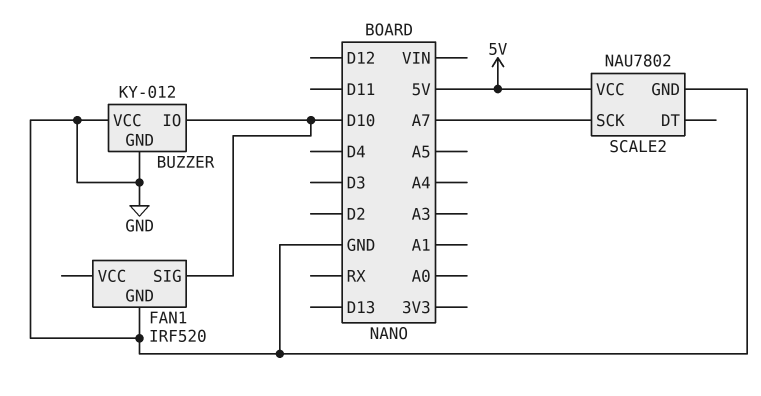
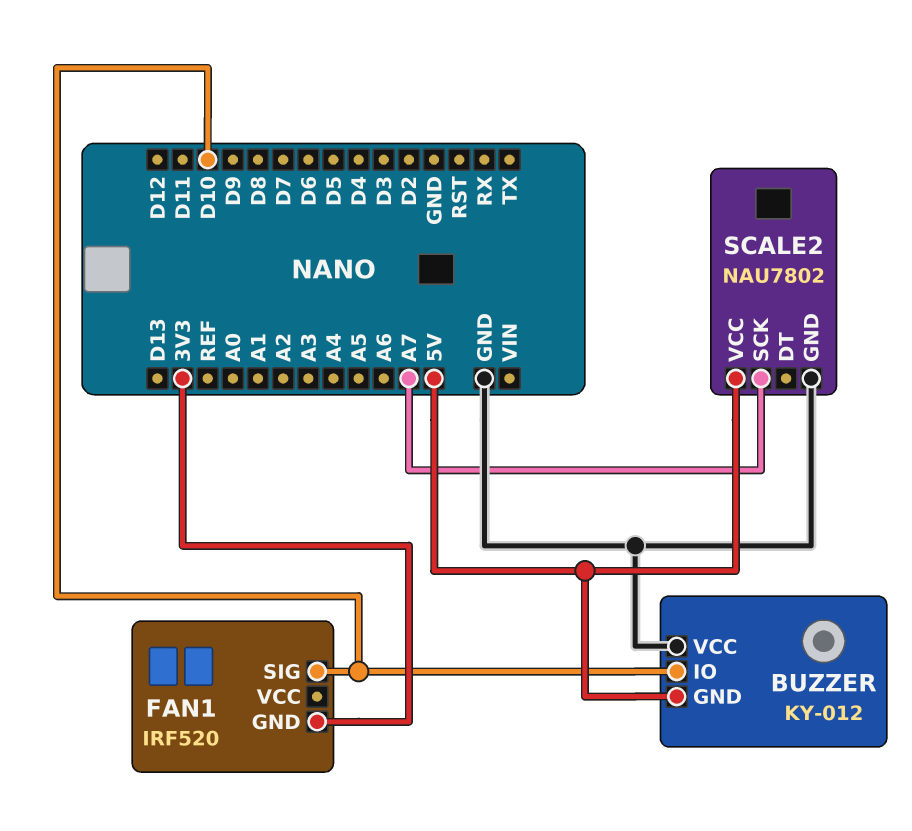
BUZZER pin GND: GND -> 5V
FAN1 pin GND: GND -> 3V3

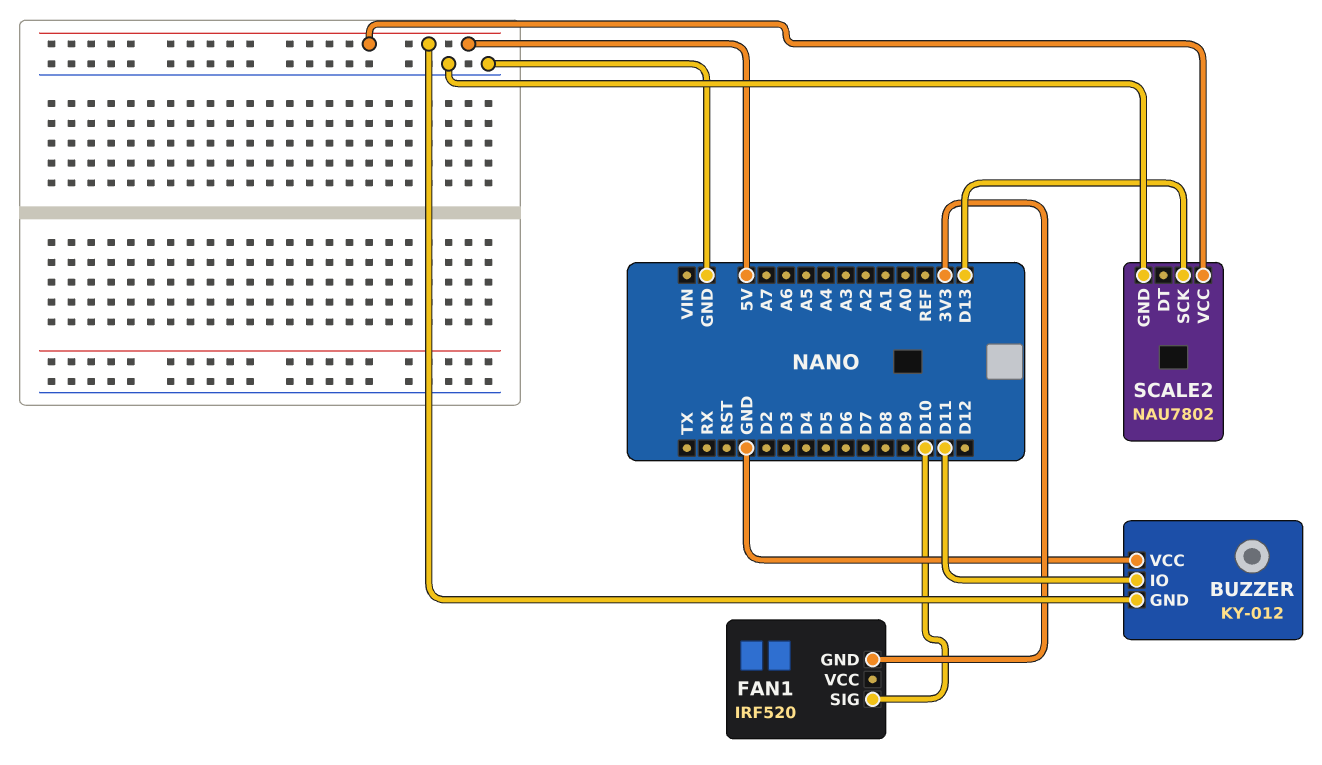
BUZZER pin IO: D10 -> D11
SCALE2 pin SCK: A7 -> D13

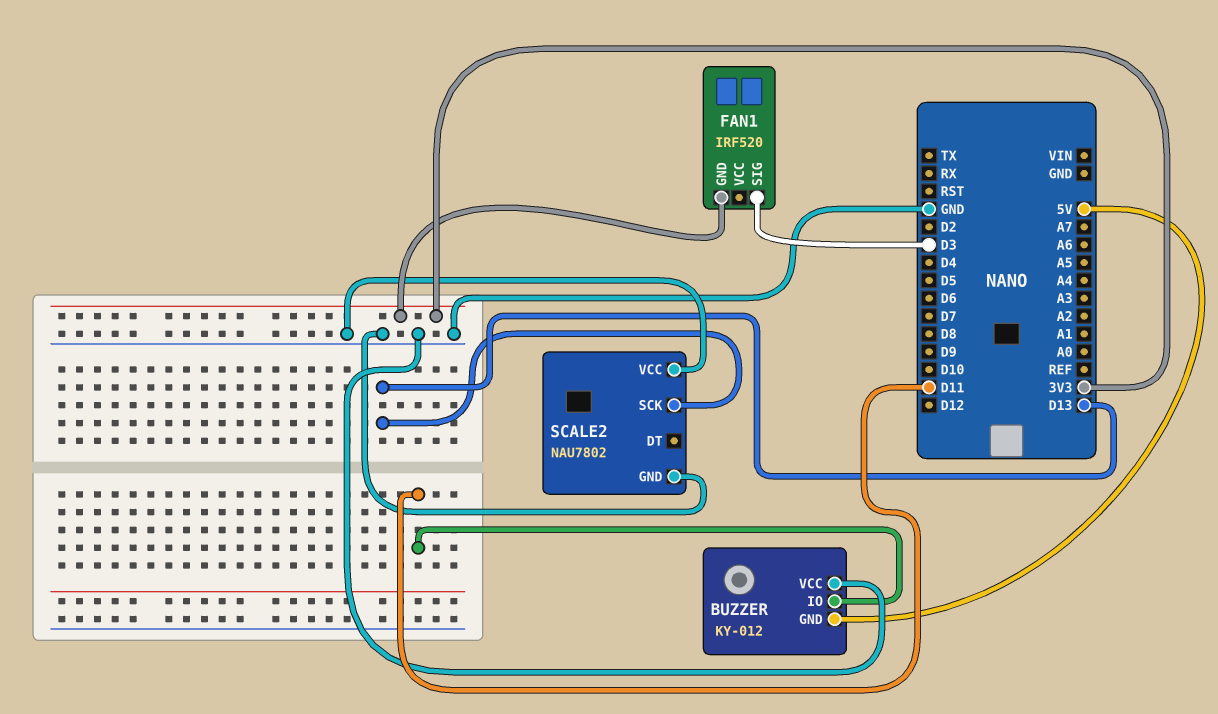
FAN1 pin SIG: D10 -> D3
SCALE2 pin VCC: 5V -> GND

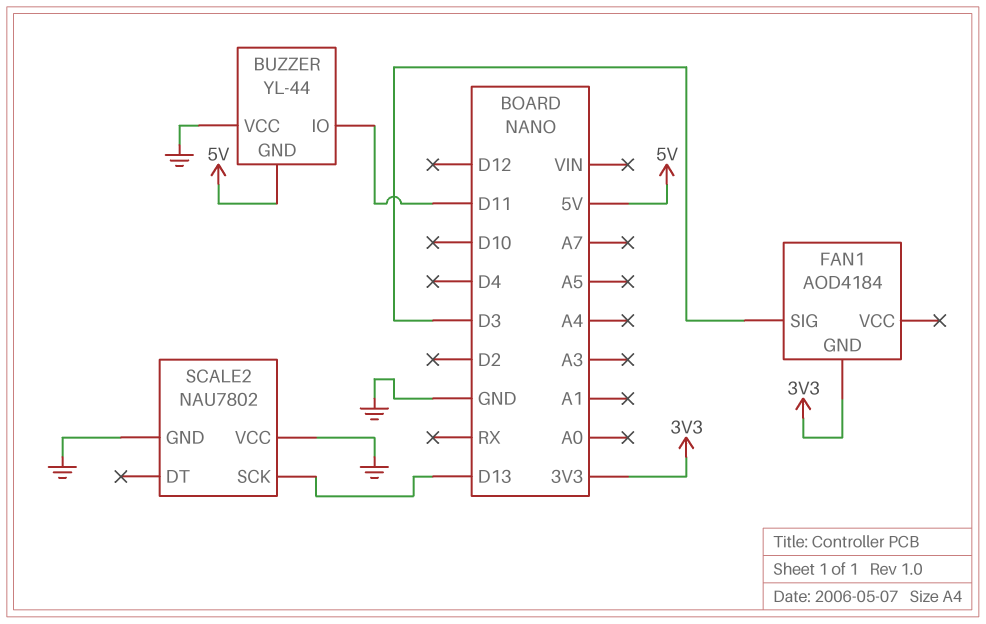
BUZZER: KY-012 -> YL-44
FAN1: IRF520 -> AOD4184

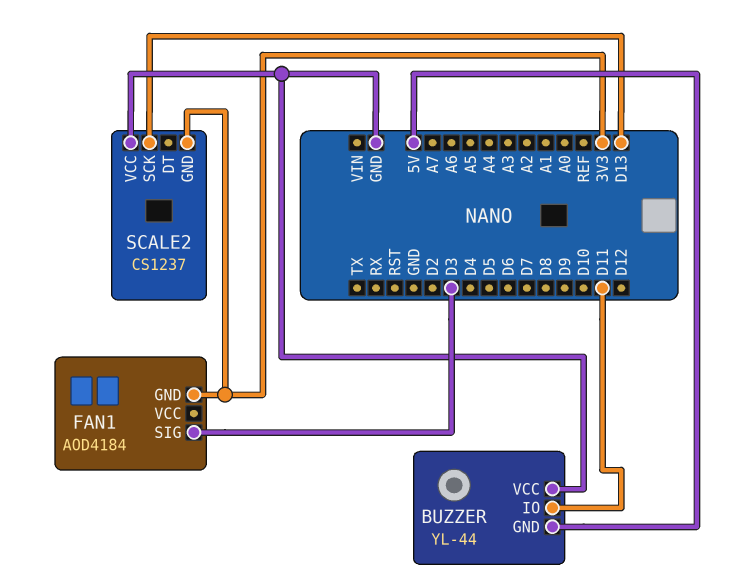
SCALE2: NAU7802 -> CS1237
SCALE2 pin GND: GND -> 3V3

